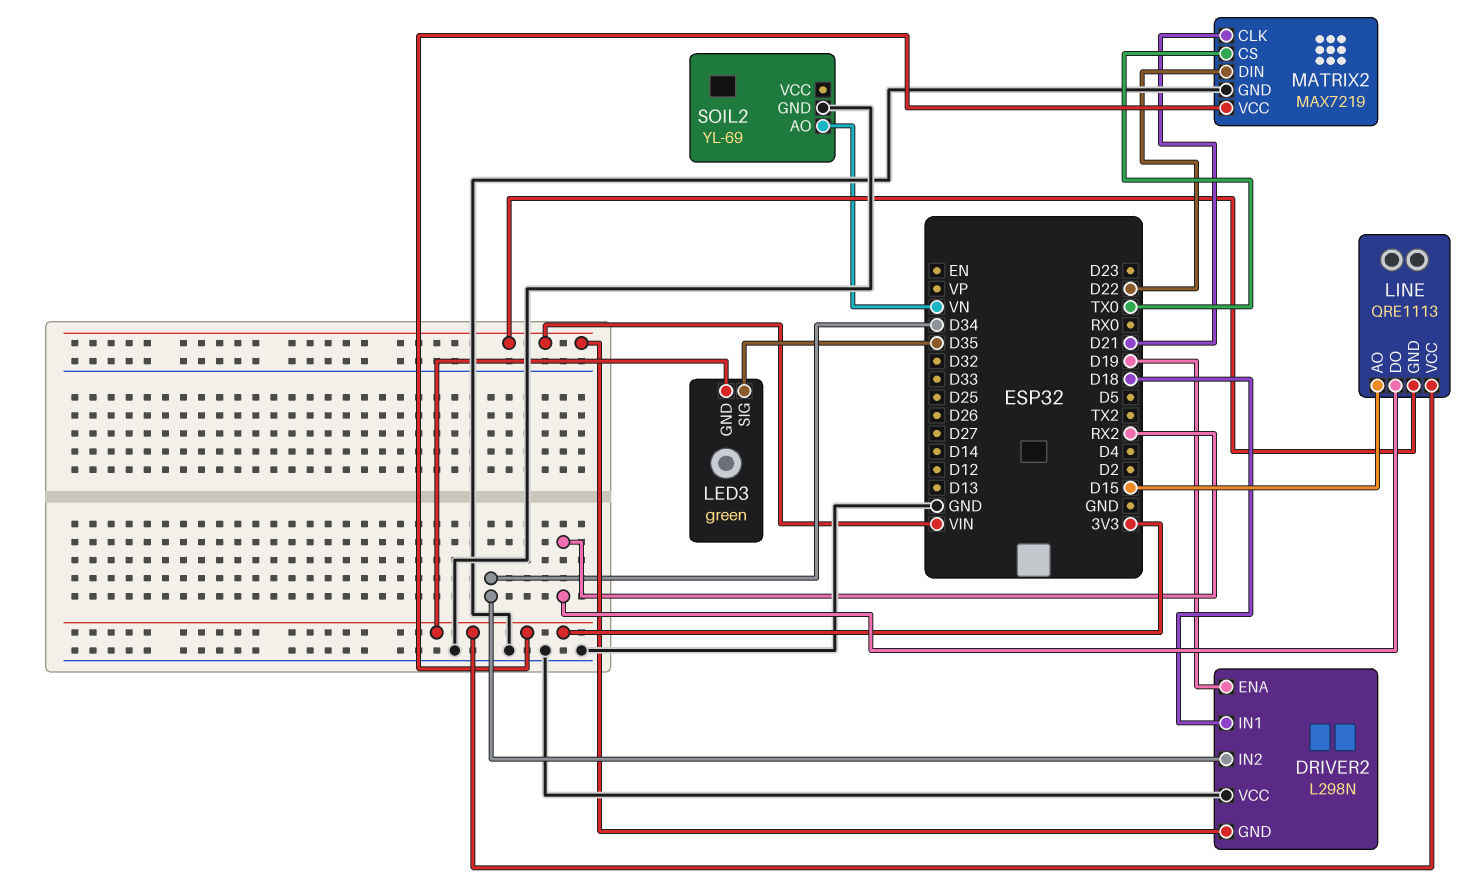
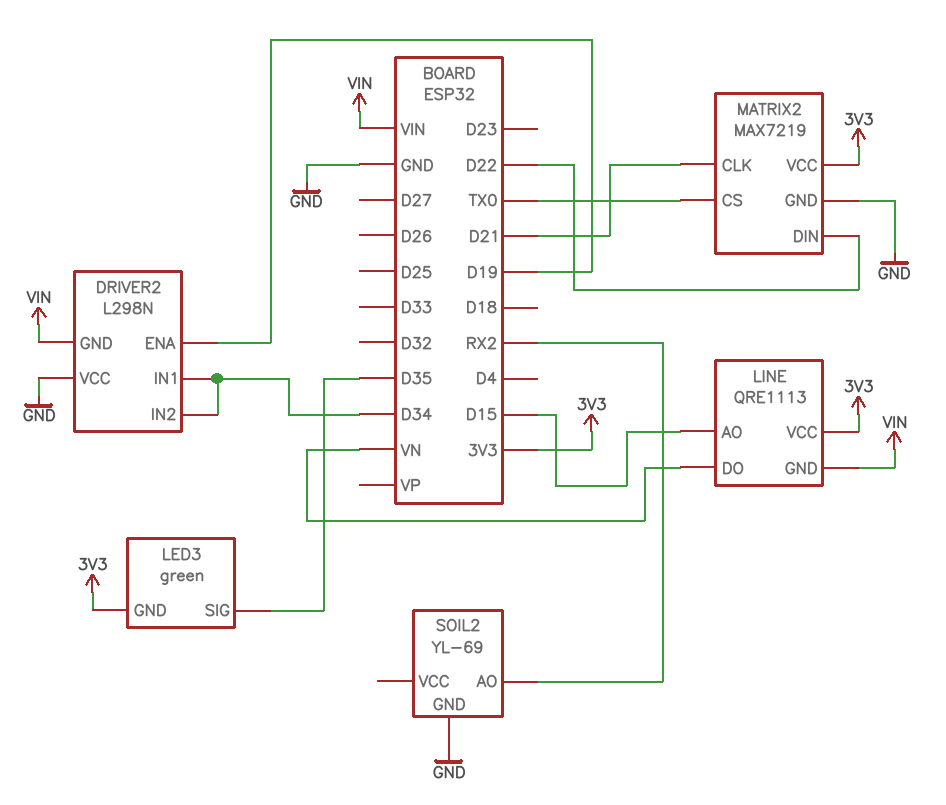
DRIVER2 pin IN1: D18 -> D34
LINE pin DO: RX2 -> VN
SOIL2 pin AO: VN -> RX2

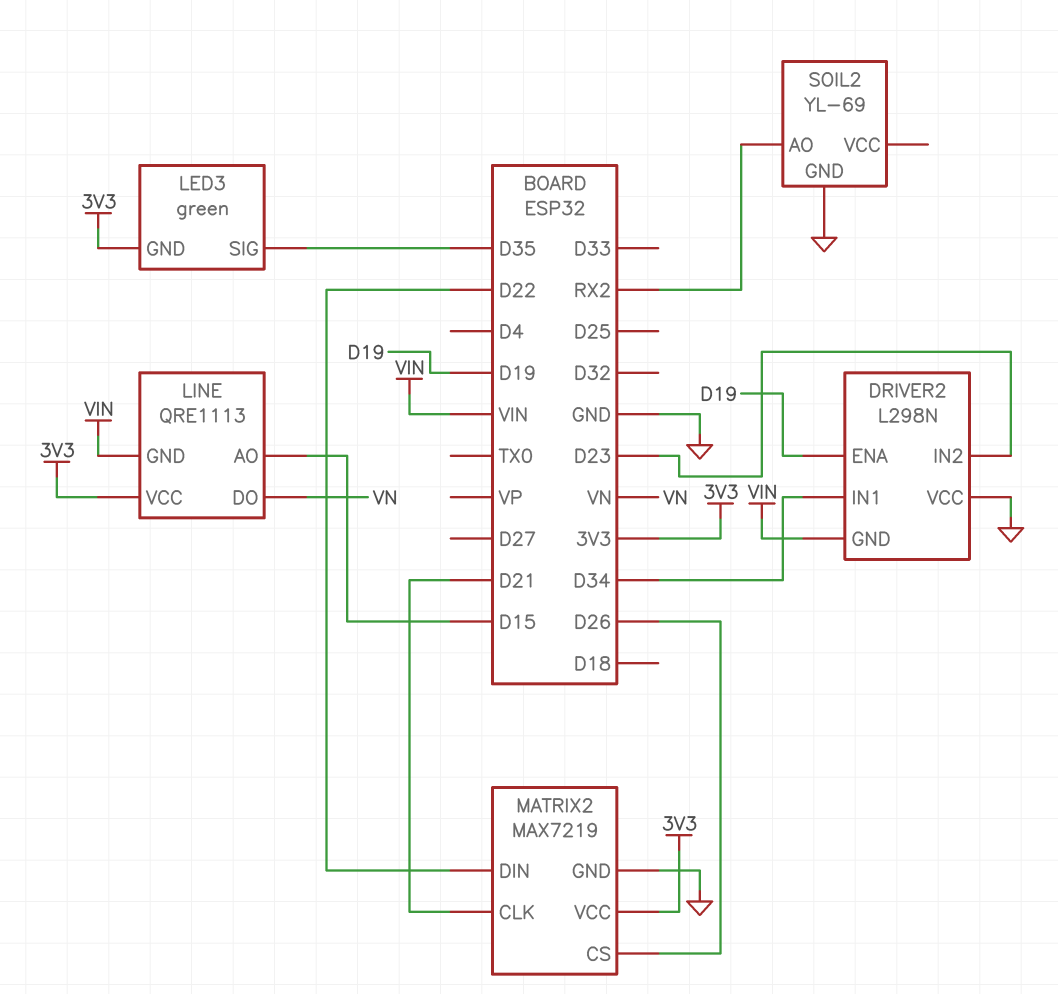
DRIVER2 pin IN2: D34 -> D23
MATRIX2 pin CS: TX0 -> D26

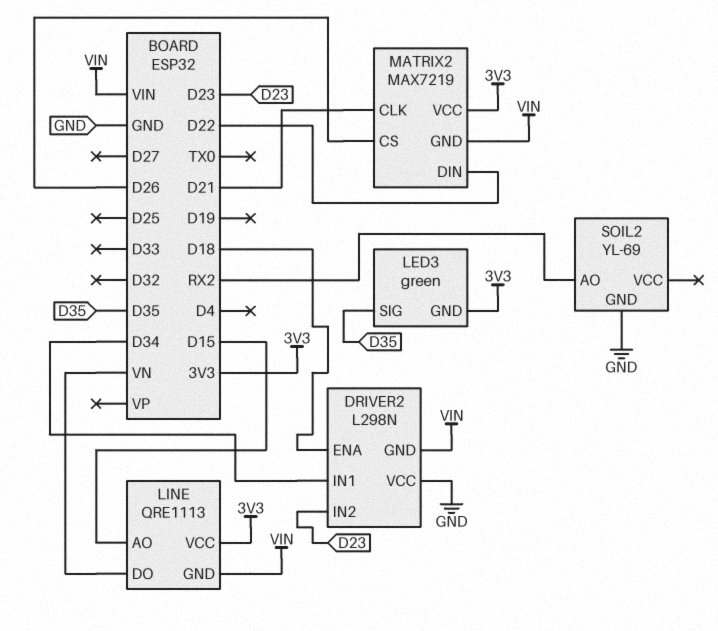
DRIVER2 pin ENA: D19 -> D18
MATRIX2 pin GND: GND -> VIN

